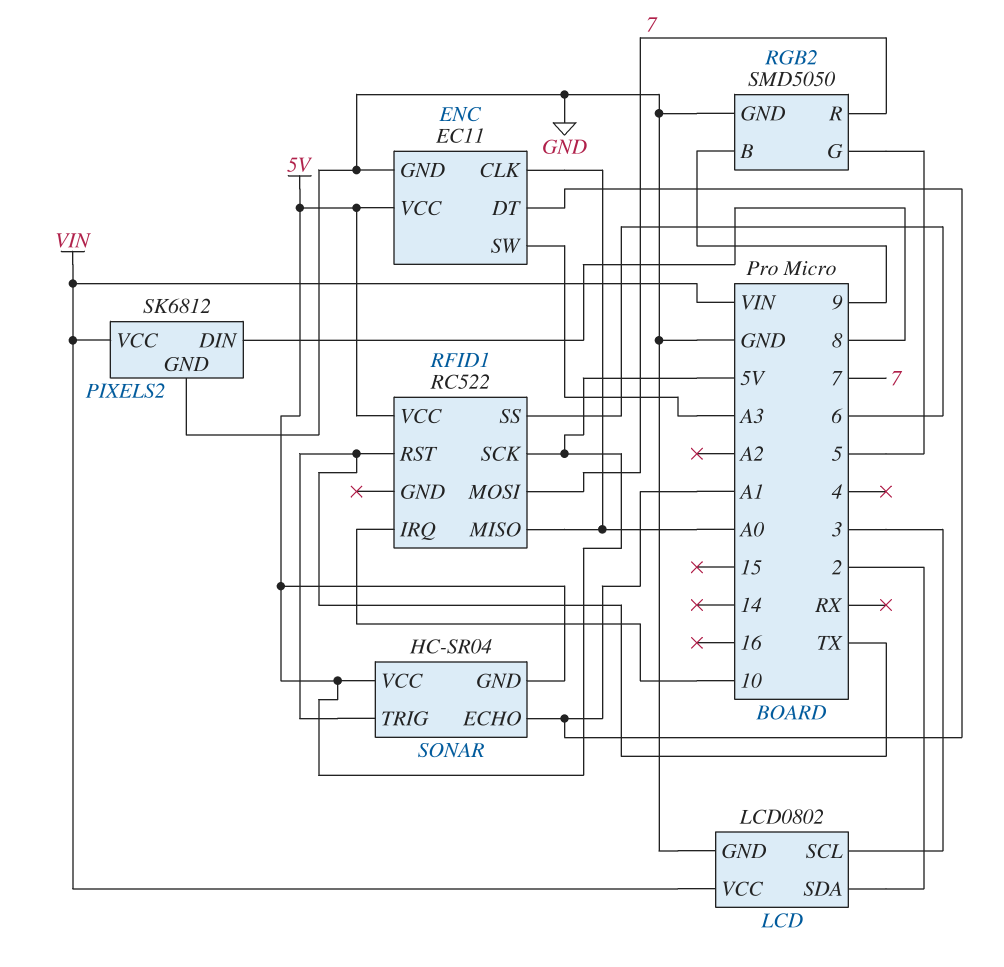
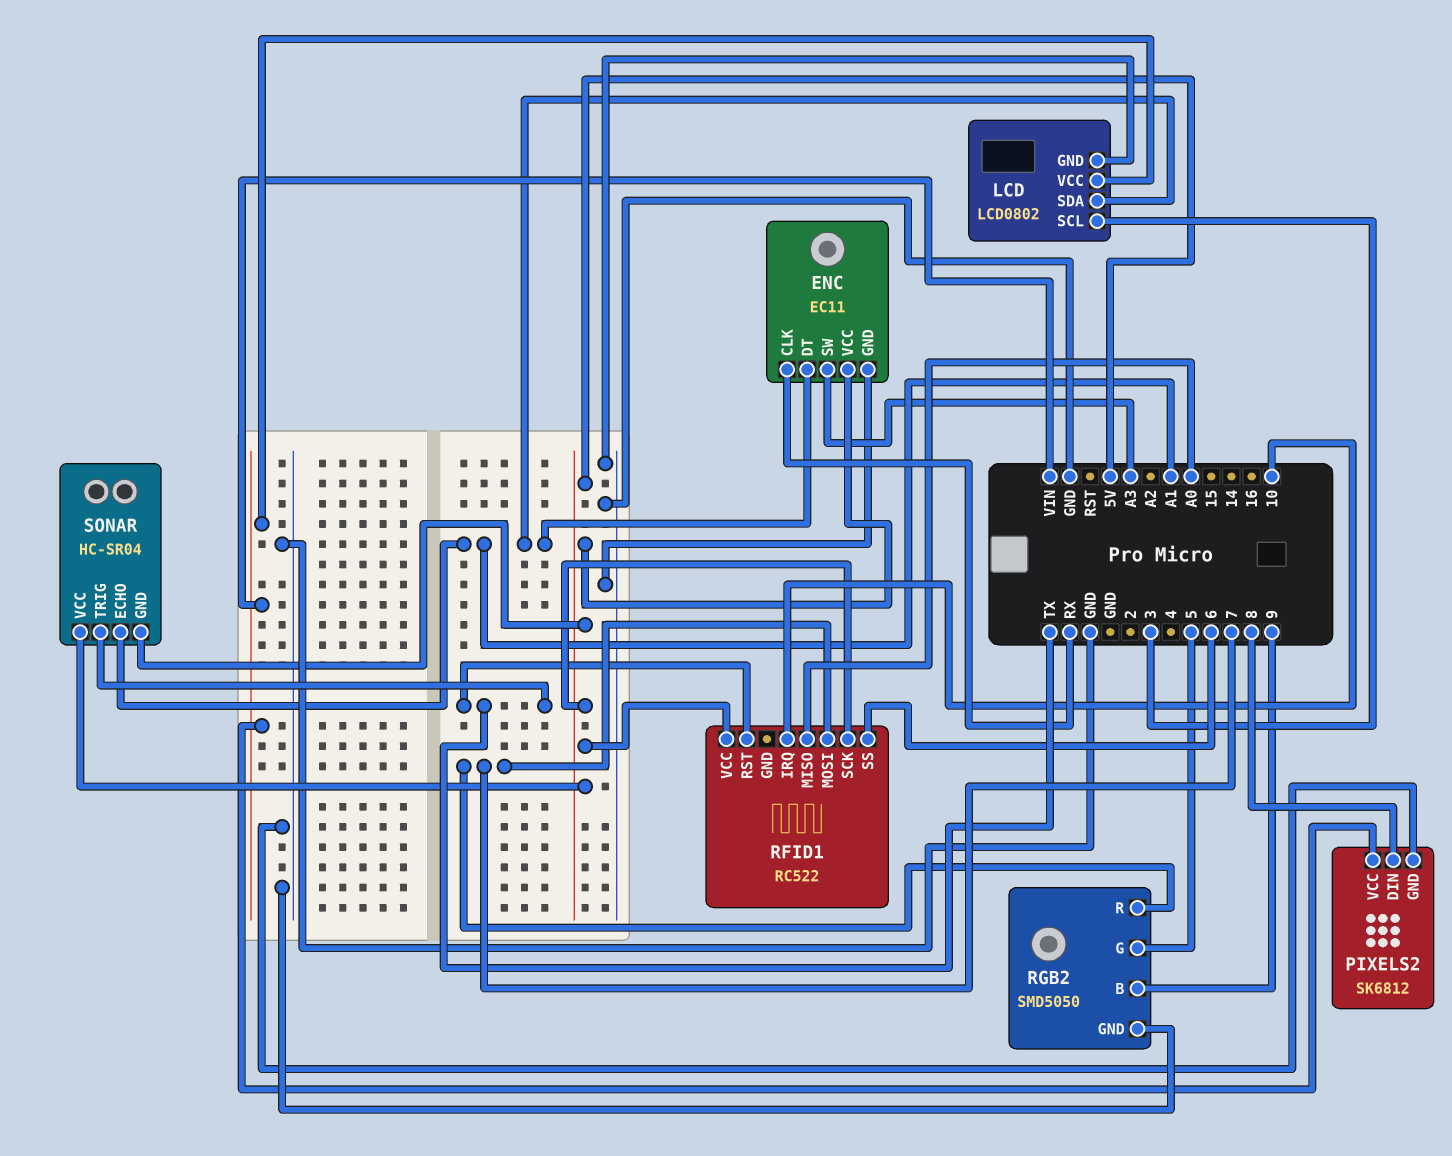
ENC pin CLK: A0 -> RX
LCD pin SDA: 2 -> A1

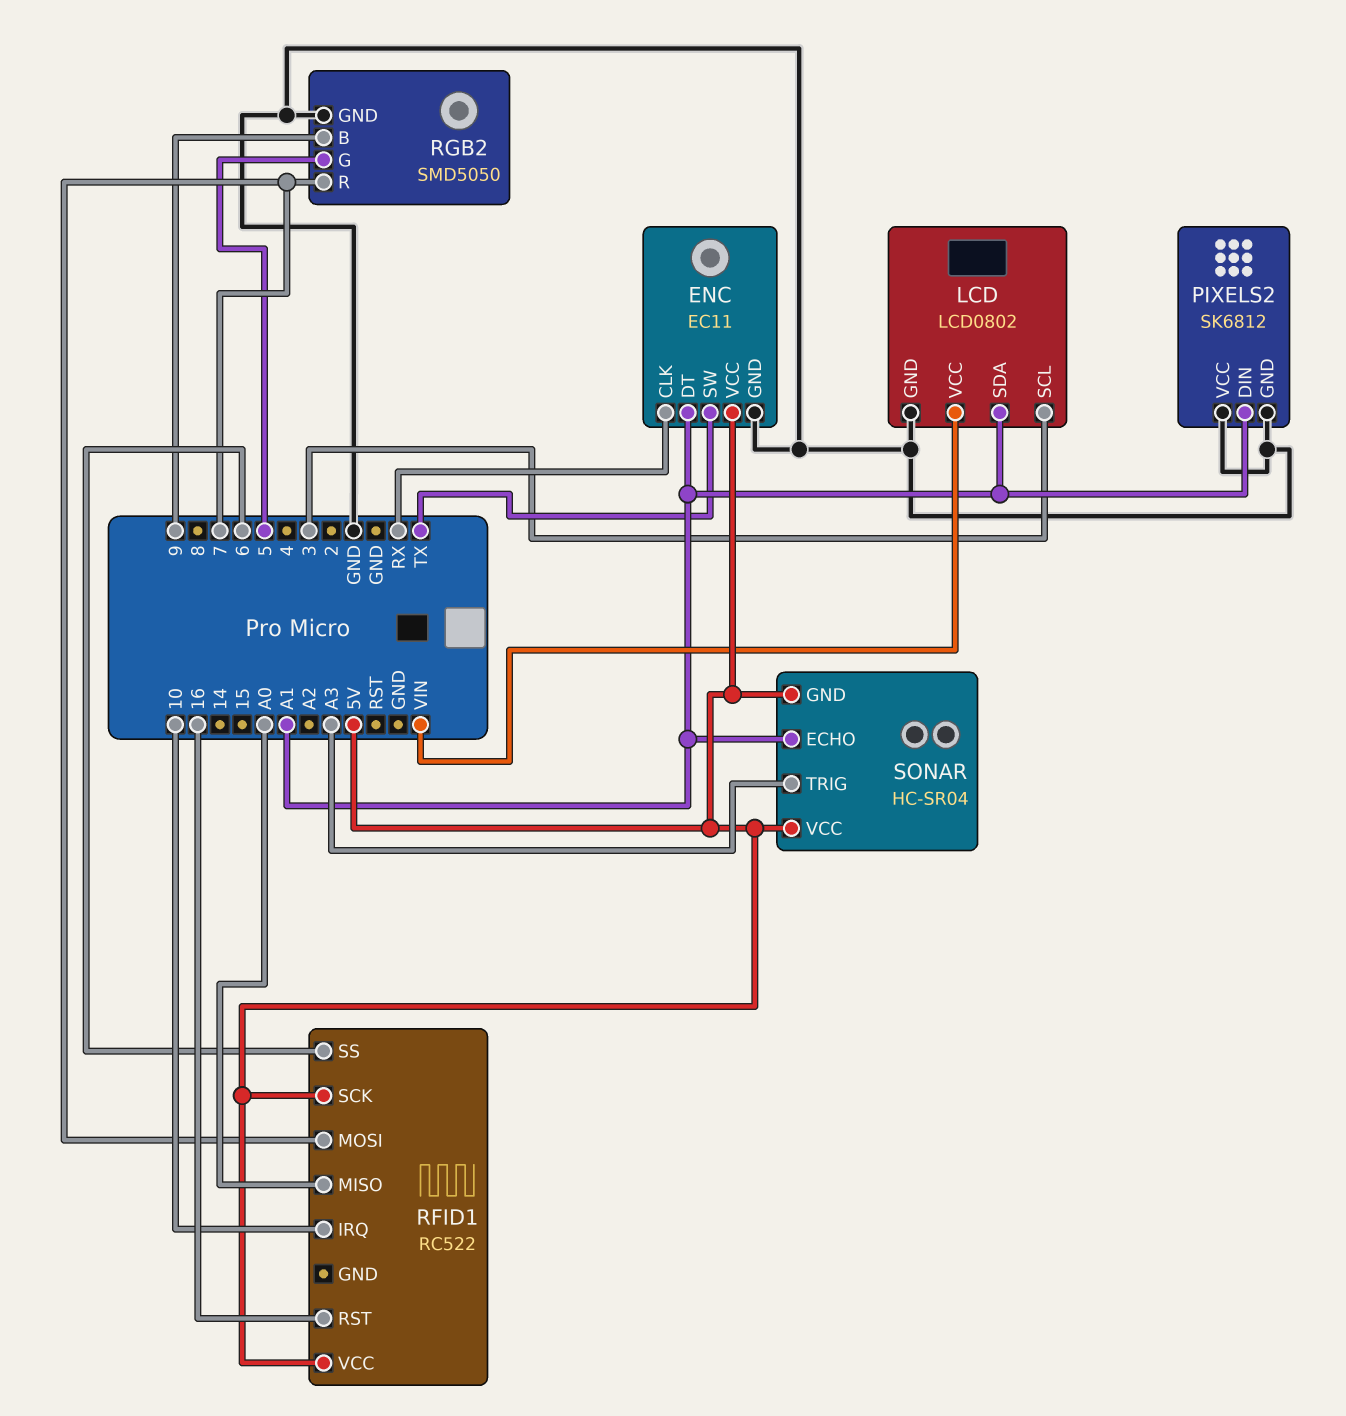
ENC pin SW: A3 -> TX
PIXELS2 pin DIN: 8 -> A1
PIXELS2 pin VCC: VIN -> GND
RFID1 pin RST: TX -> 16
SONAR pin TRIG: TX -> A3

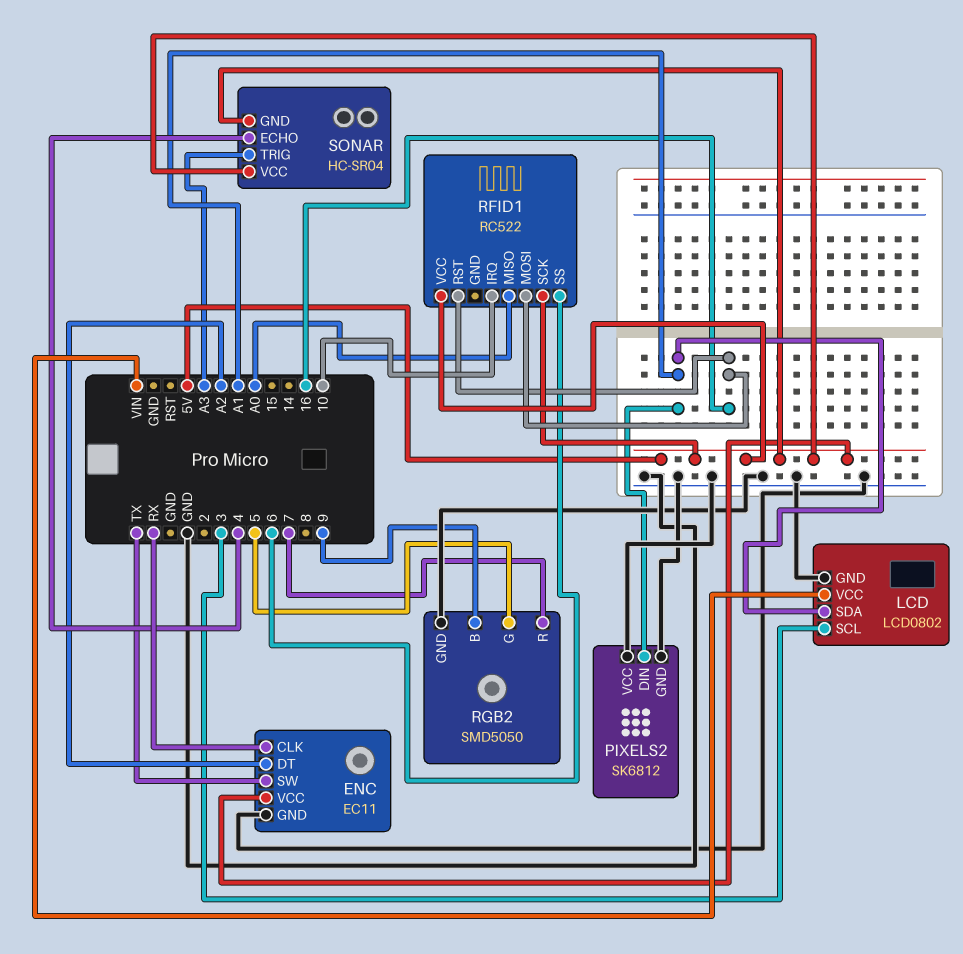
ENC pin DT: A1 -> A2
RFID1 pin MOSI: 7 -> 16
SONAR pin ECHO: A1 -> 4

